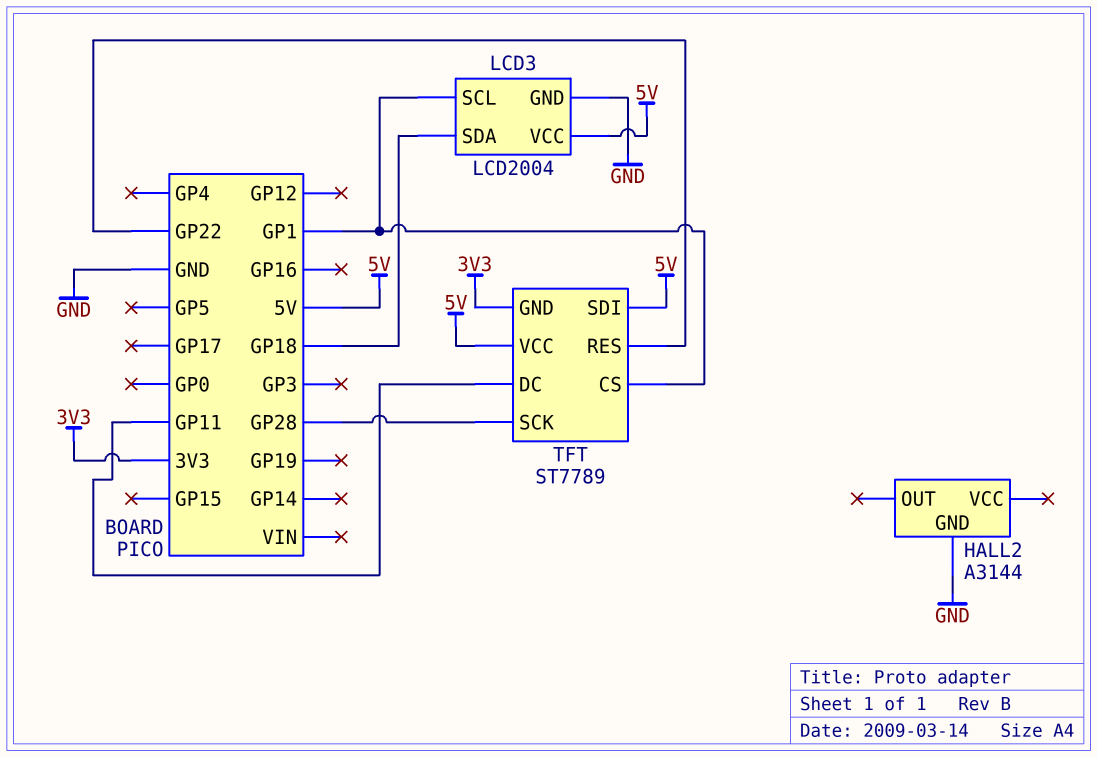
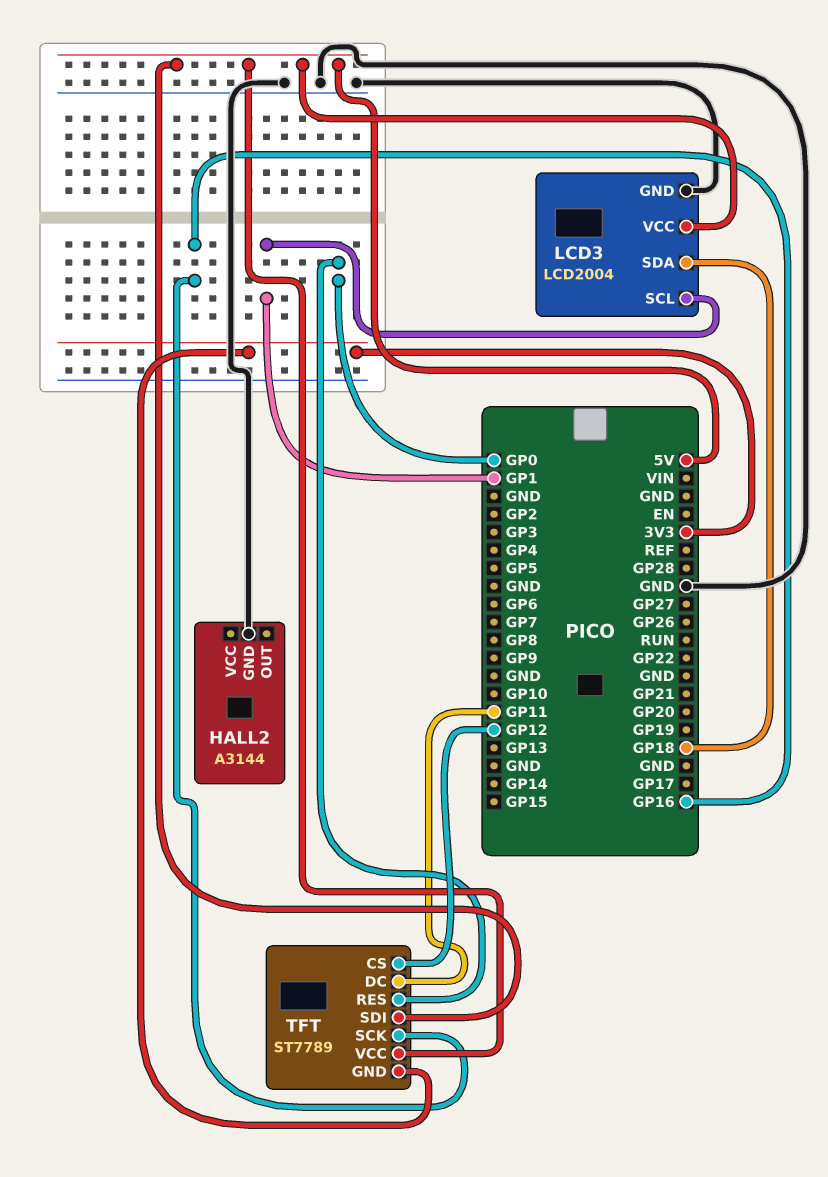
TFT pin CS: GP1 -> GP12
TFT pin RES: GP22 -> GP0
TFT pin SCK: GP28 -> GP16

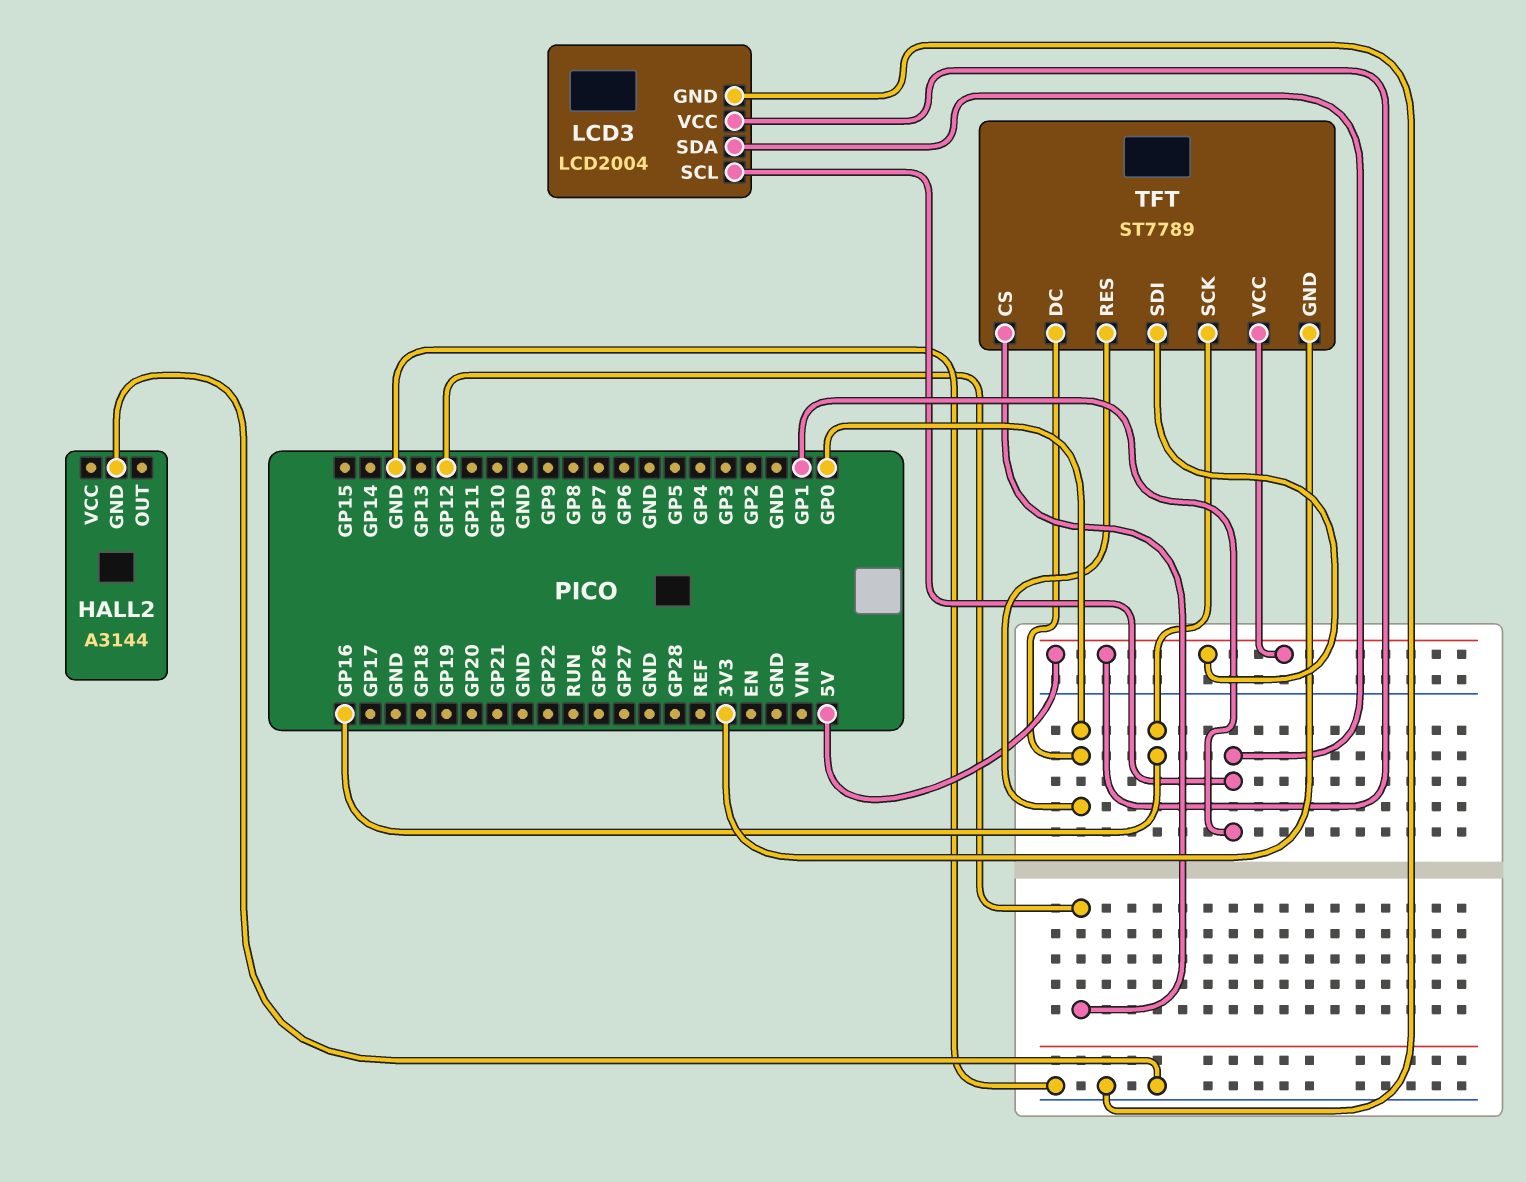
LCD3 pin SDA: GP18 -> GP1
TFT pin DC: GP11 -> GP0

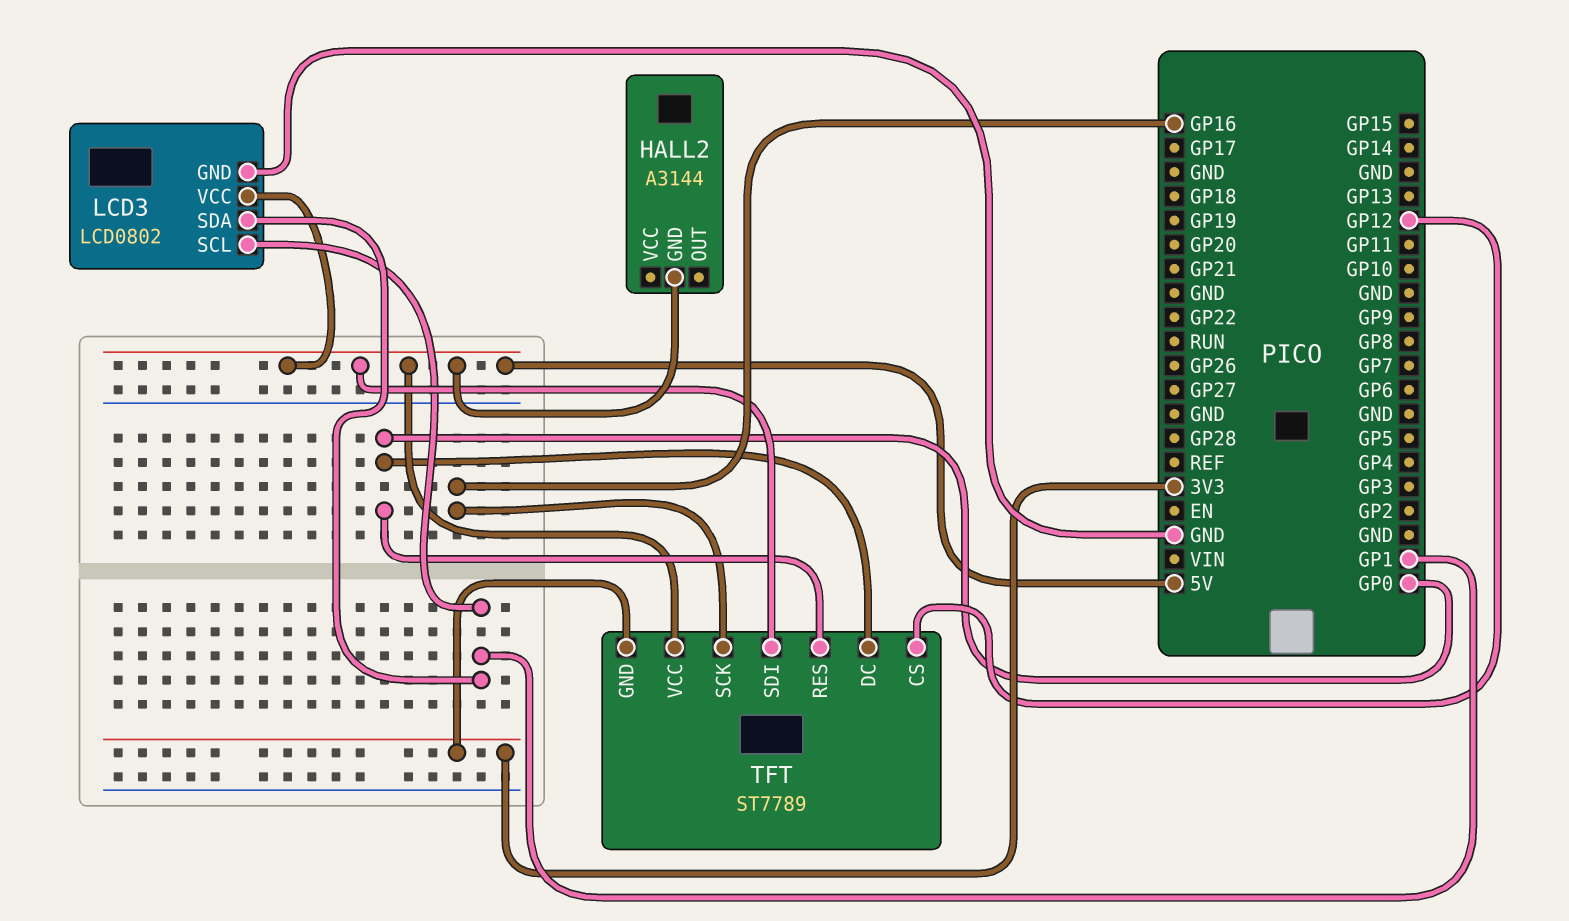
HALL2 pin GND: GND -> 5V
LCD3: LCD2004 -> LCD0802

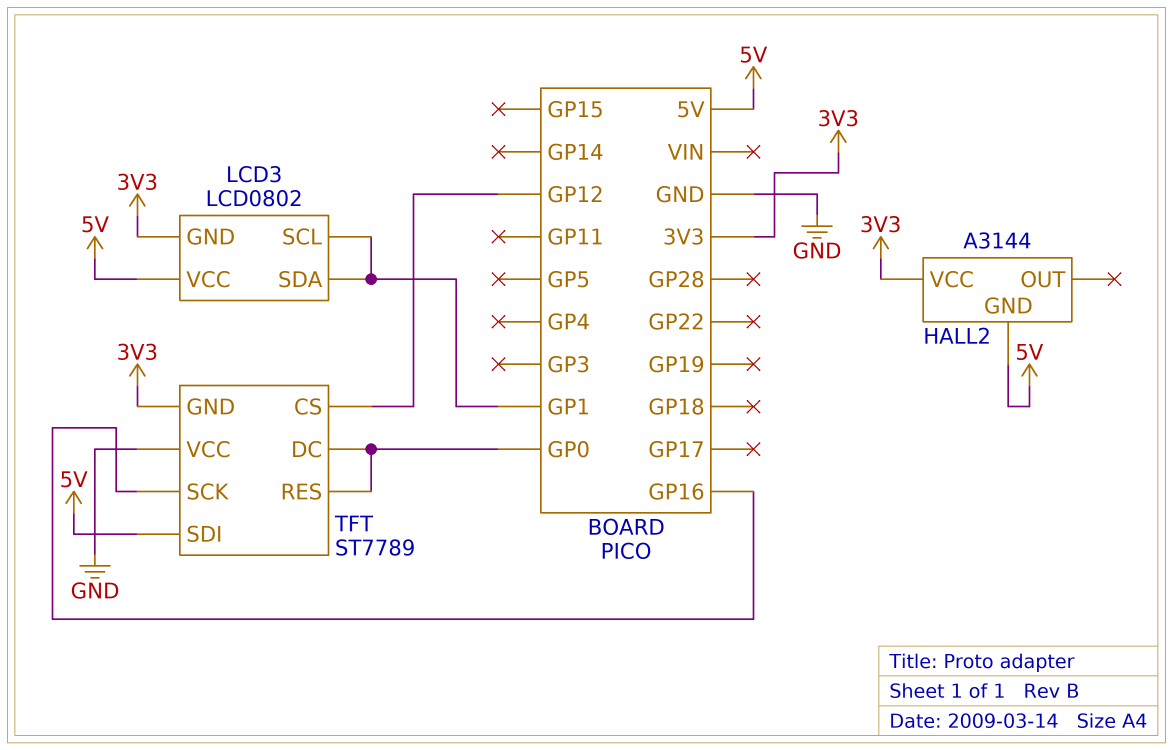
HALL2 pin VCC: none -> 3V3
LCD3 pin GND: GND -> 3V3
TFT pin VCC: 5V -> GND

